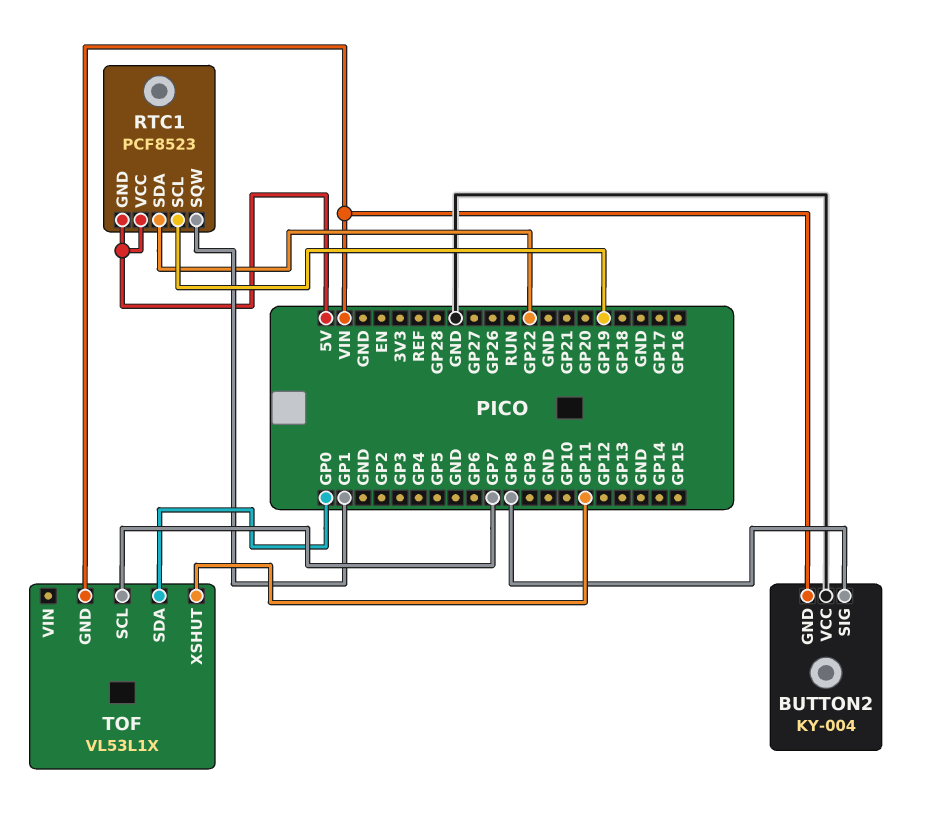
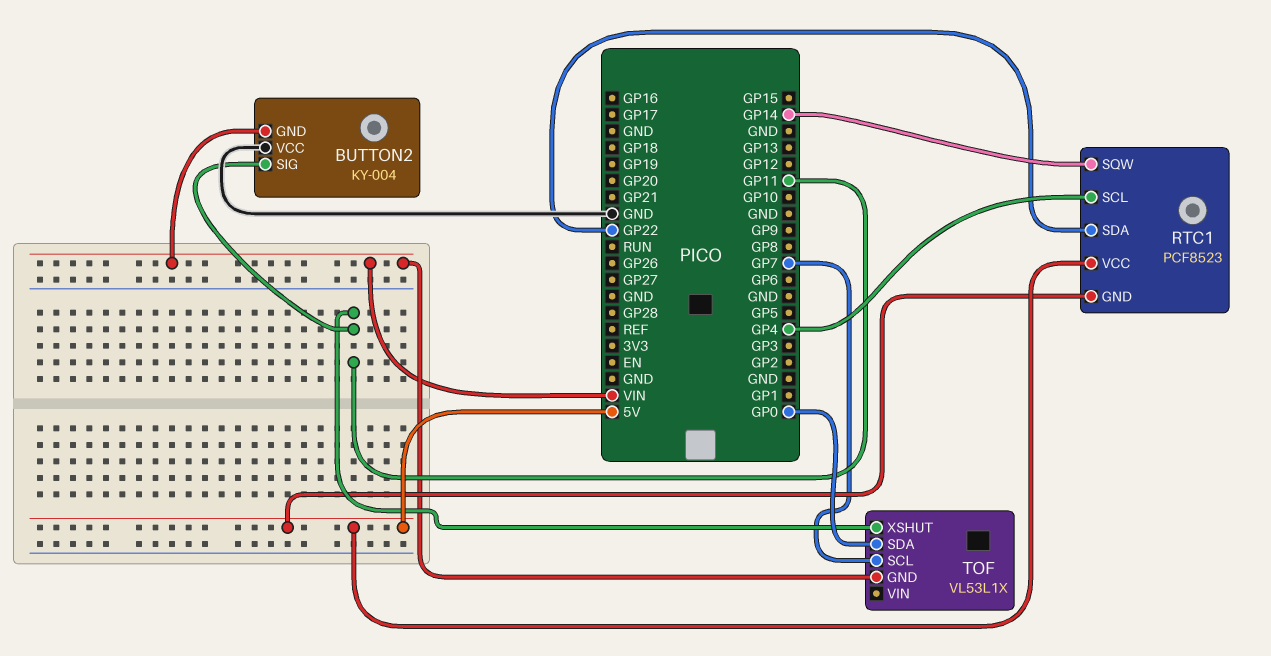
BUTTON2 pin SIG: GP8 -> GP11
RTC1 pin SCL: GP19 -> GP4
RTC1 pin SQW: GP1 -> GP14

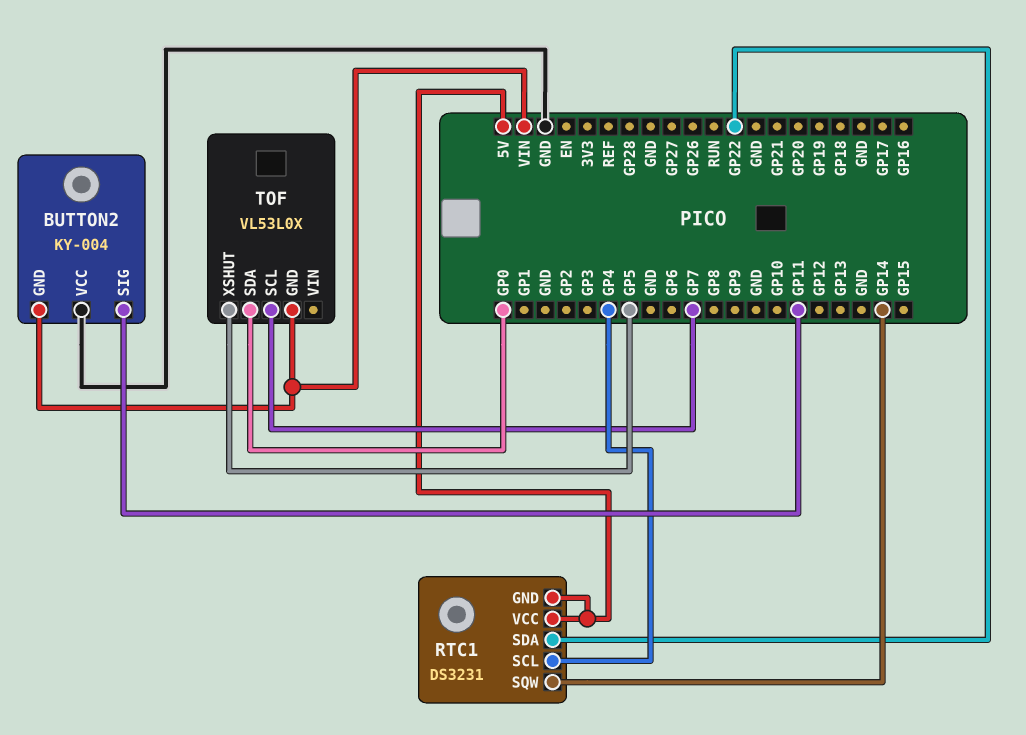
RTC1: PCF8523 -> DS3231
TOF: VL53L1X -> VL53L0X
TOF pin XSHUT: GP11 -> GP5

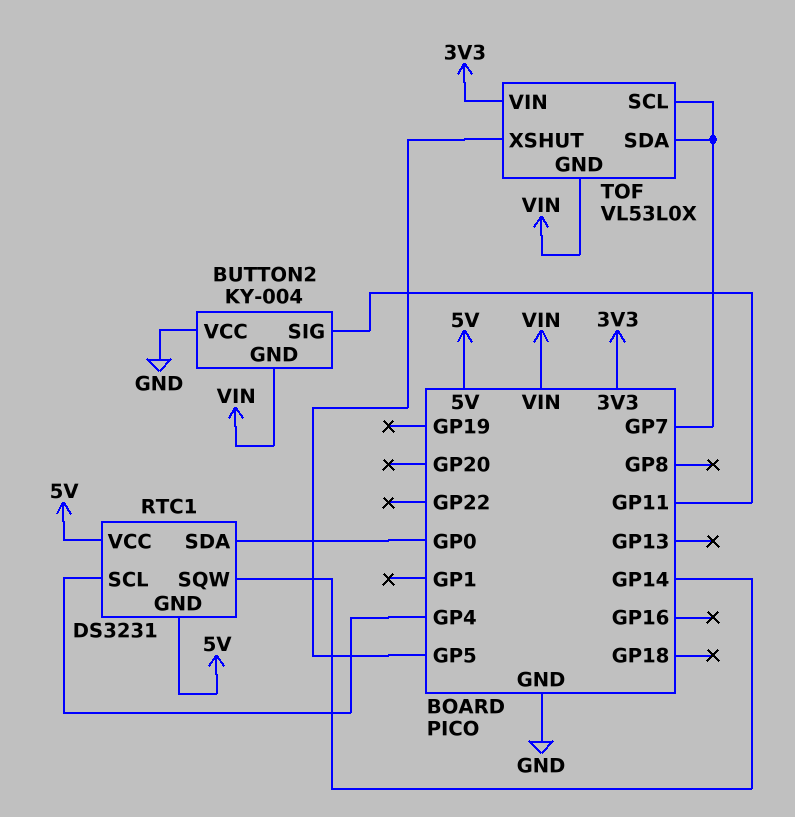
RTC1 pin SDA: GP22 -> GP0
TOF pin SDA: GP0 -> GP7
TOF pin VIN: none -> 3V3

